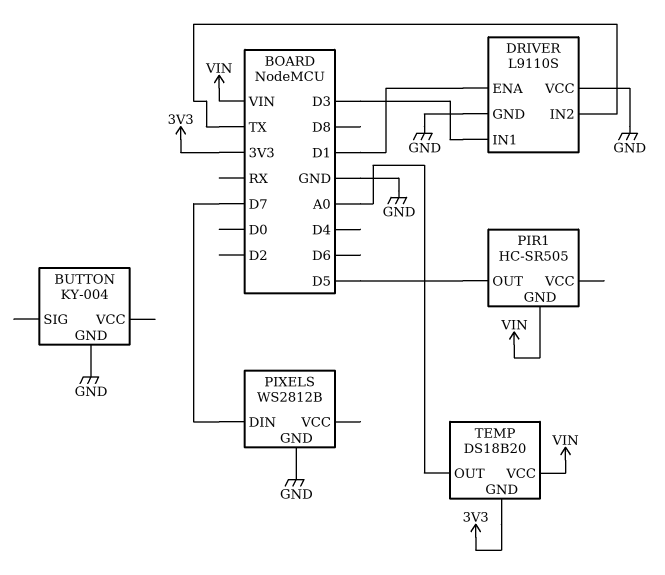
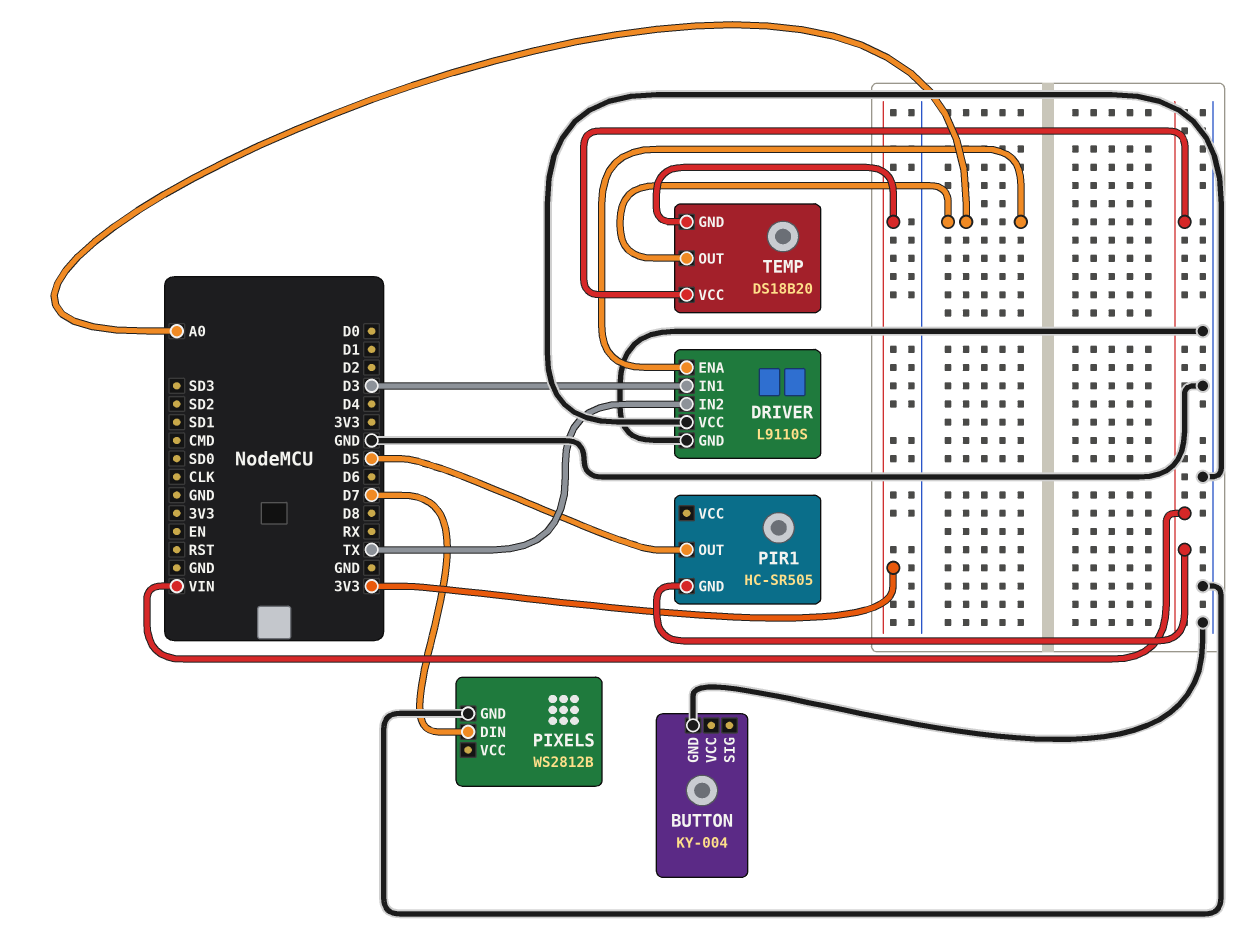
DRIVER pin ENA: D1 -> A0

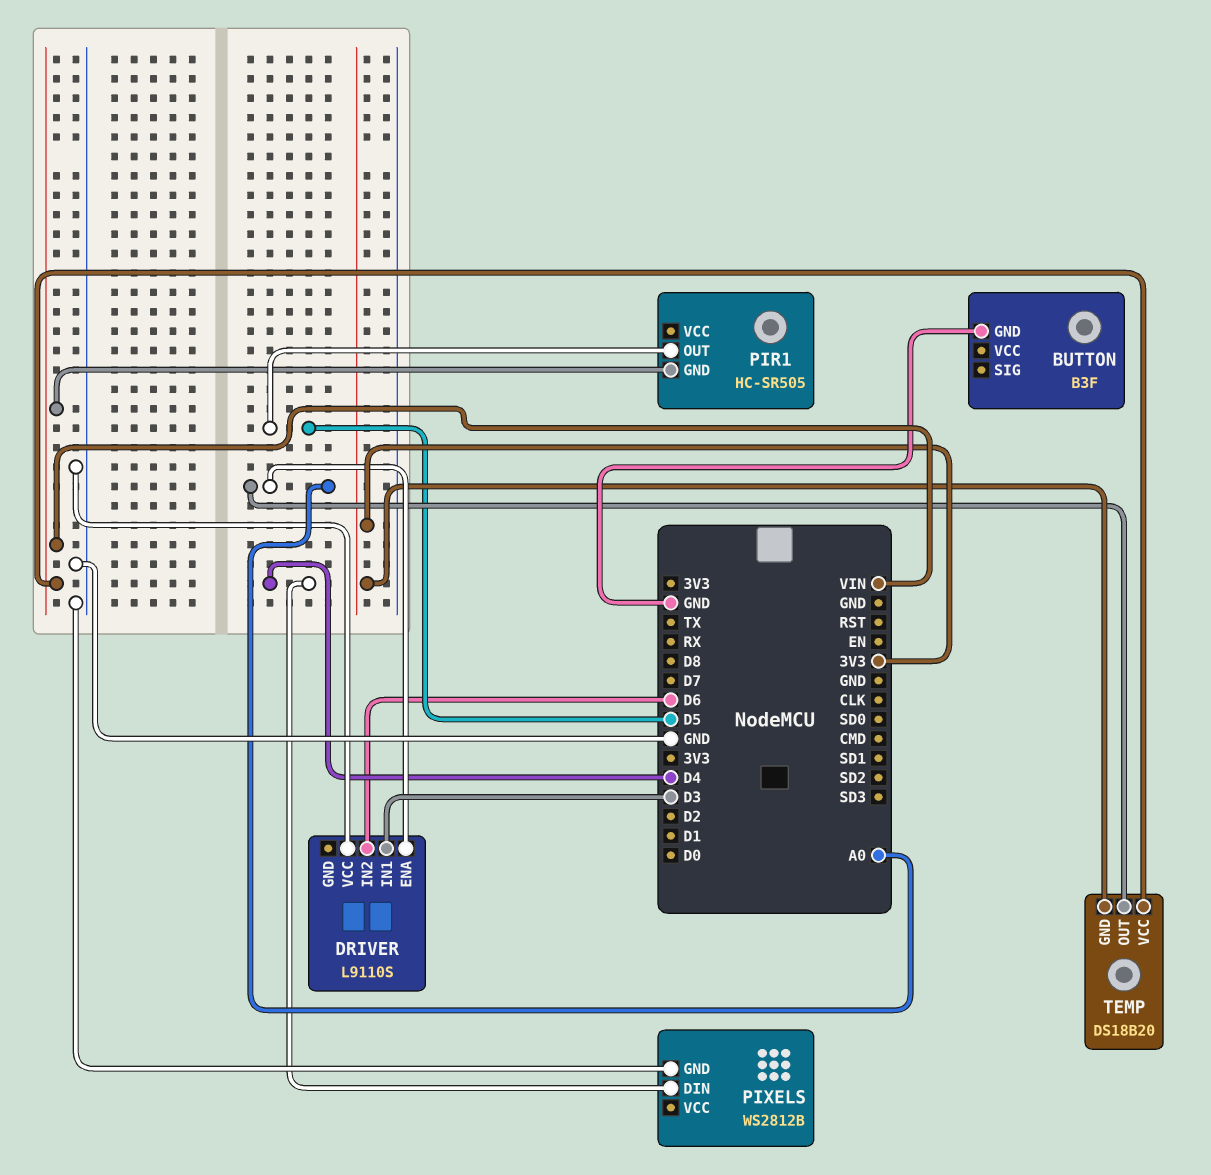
BUTTON: KY-004 -> B3F
DRIVER pin GND: GND -> none
DRIVER pin IN2: TX -> D6
PIXELS pin DIN: D7 -> D4

